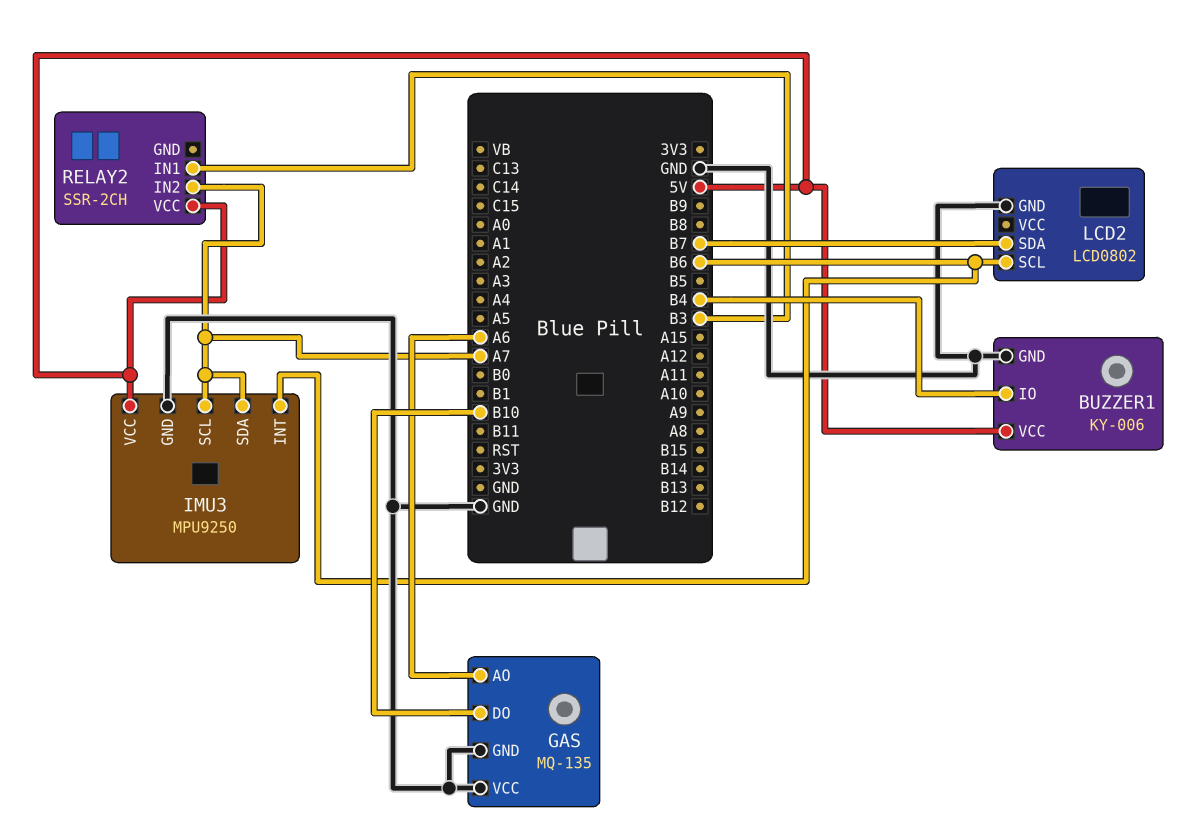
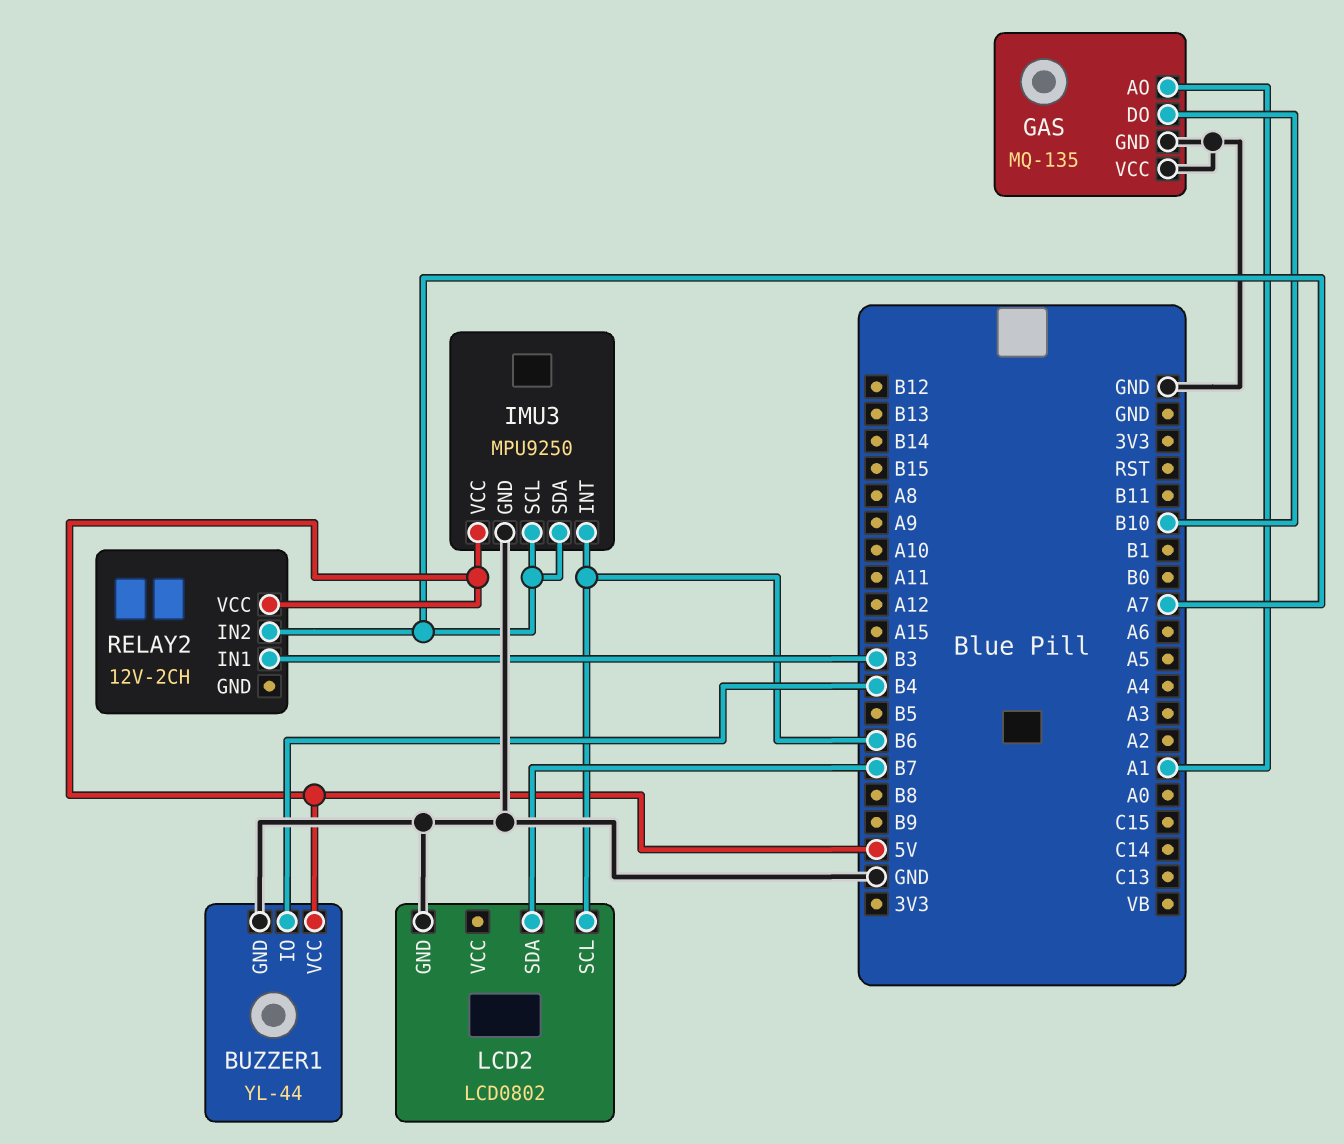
BUZZER1: KY-006 -> YL-44
GAS pin AO: A6 -> A1
RELAY2: SSR-2CH -> 12V-2CH

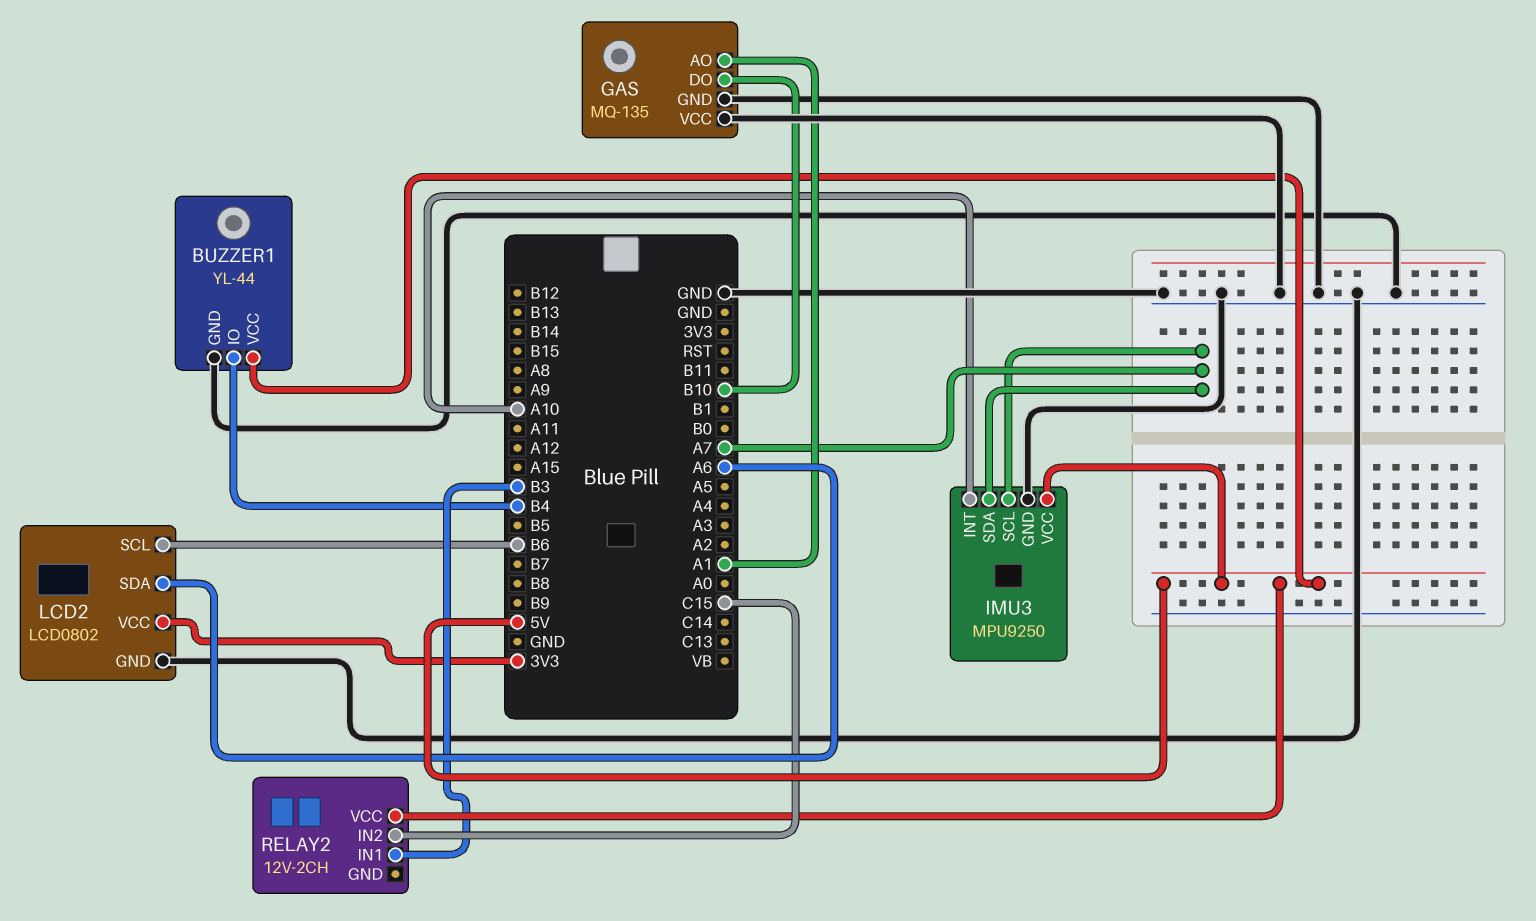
IMU3 pin INT: B6 -> A10
LCD2 pin SDA: B7 -> A6
LCD2 pin VCC: none -> 3V3
RELAY2 pin IN2: A7 -> C15

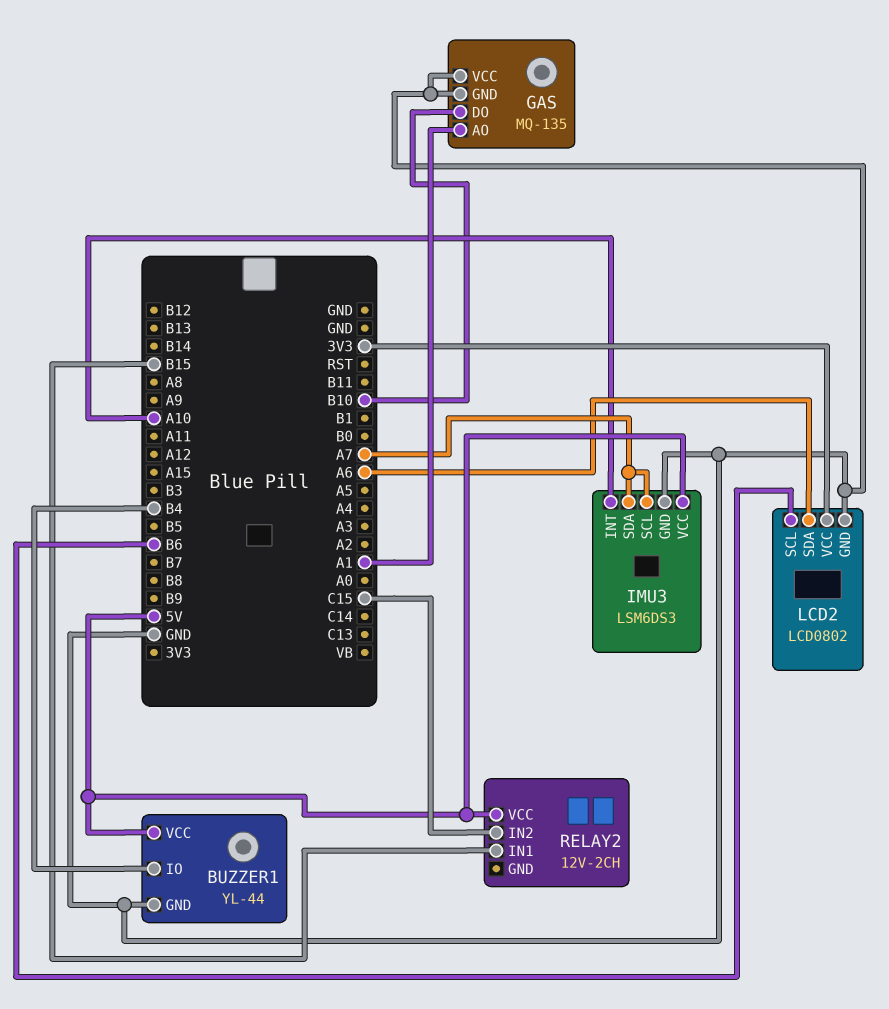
IMU3: MPU9250 -> LSM6DS3
RELAY2 pin IN1: B3 -> B15

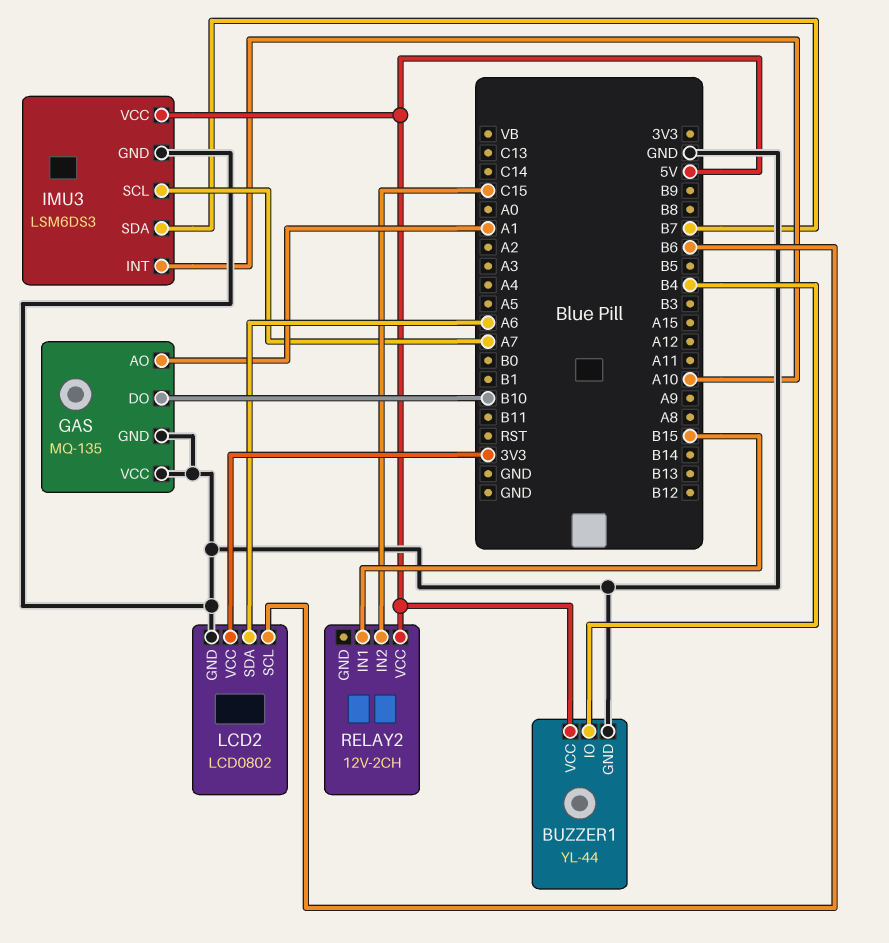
IMU3 pin SDA: A7 -> B7

